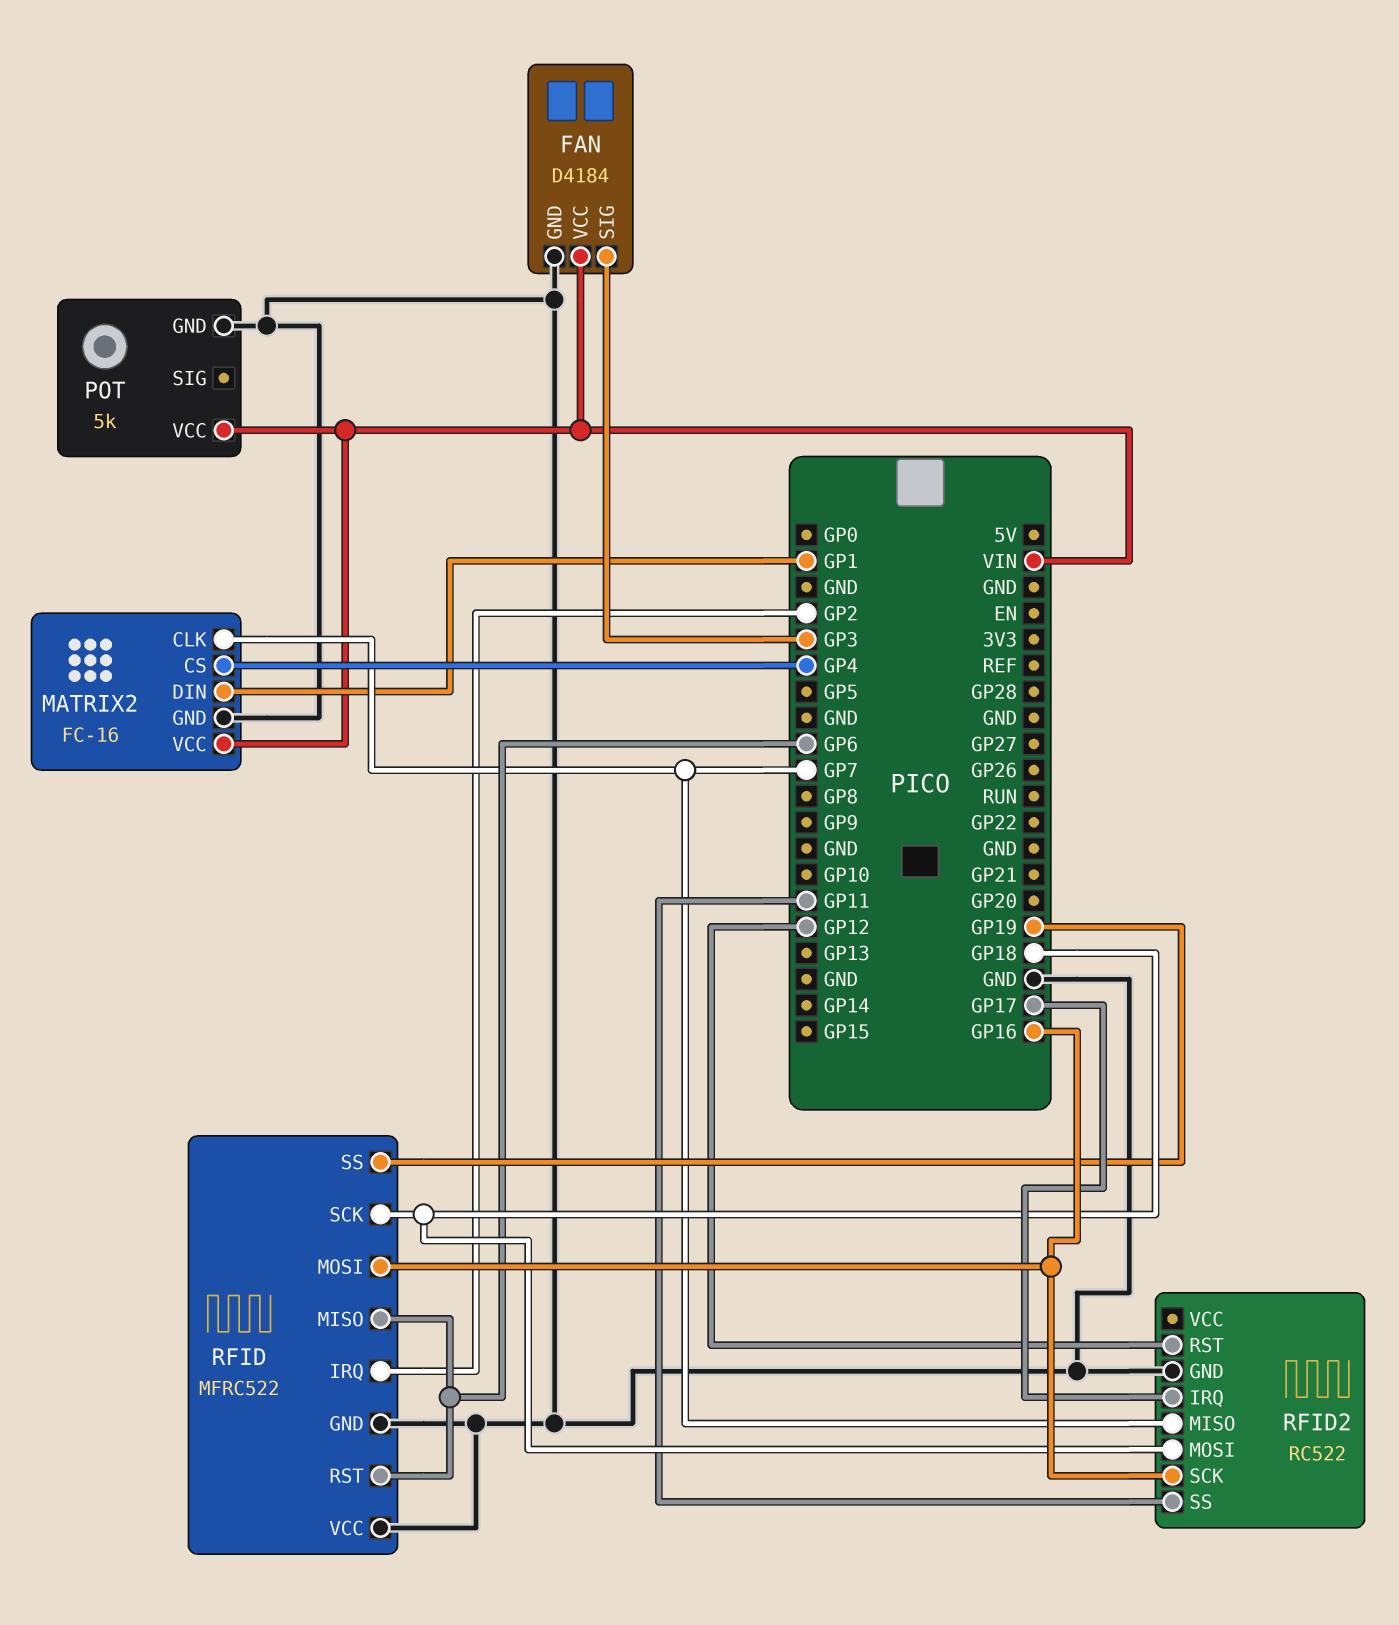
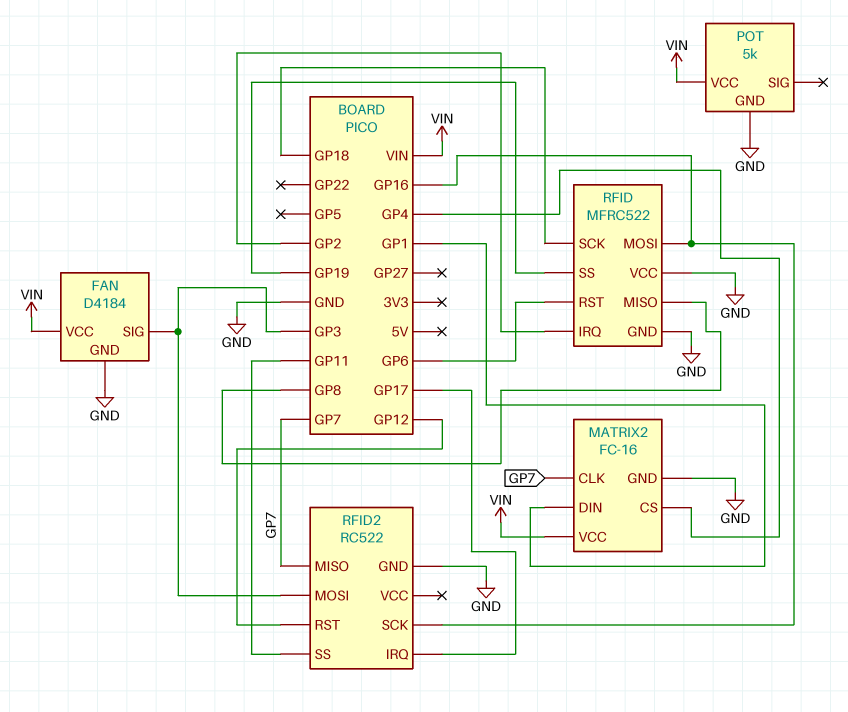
RFID pin MISO: GP6 -> GP8
RFID2 pin MOSI: GP18 -> GP3

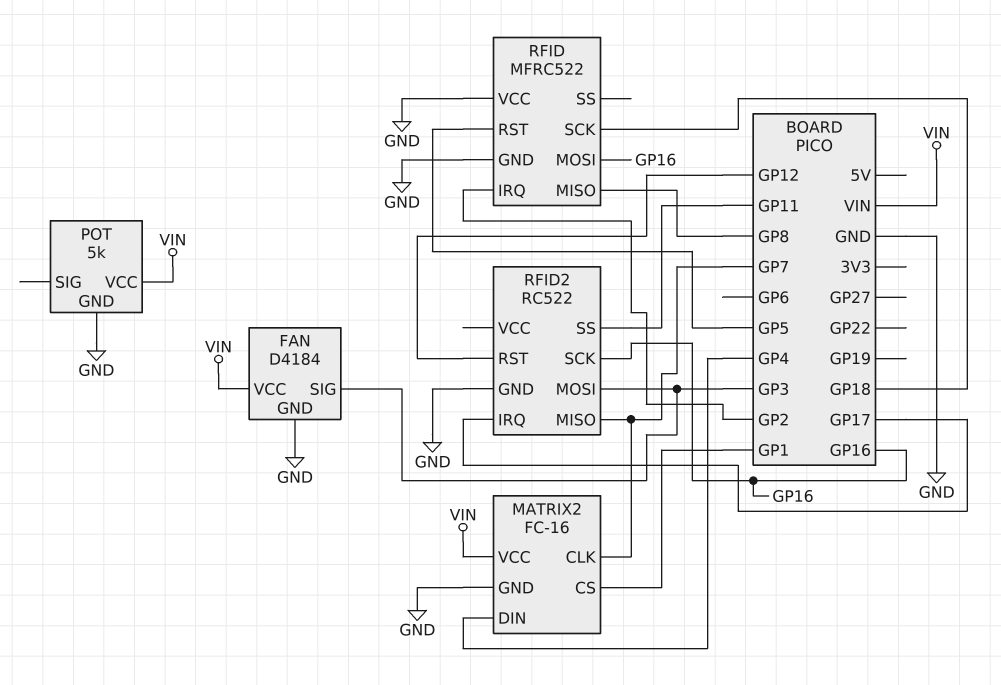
MATRIX2 pin CS: GP4 -> GP1
MATRIX2 pin DIN: GP1 -> GP4
RFID pin RST: GP6 -> GP5
RFID pin SS: GP19 -> none

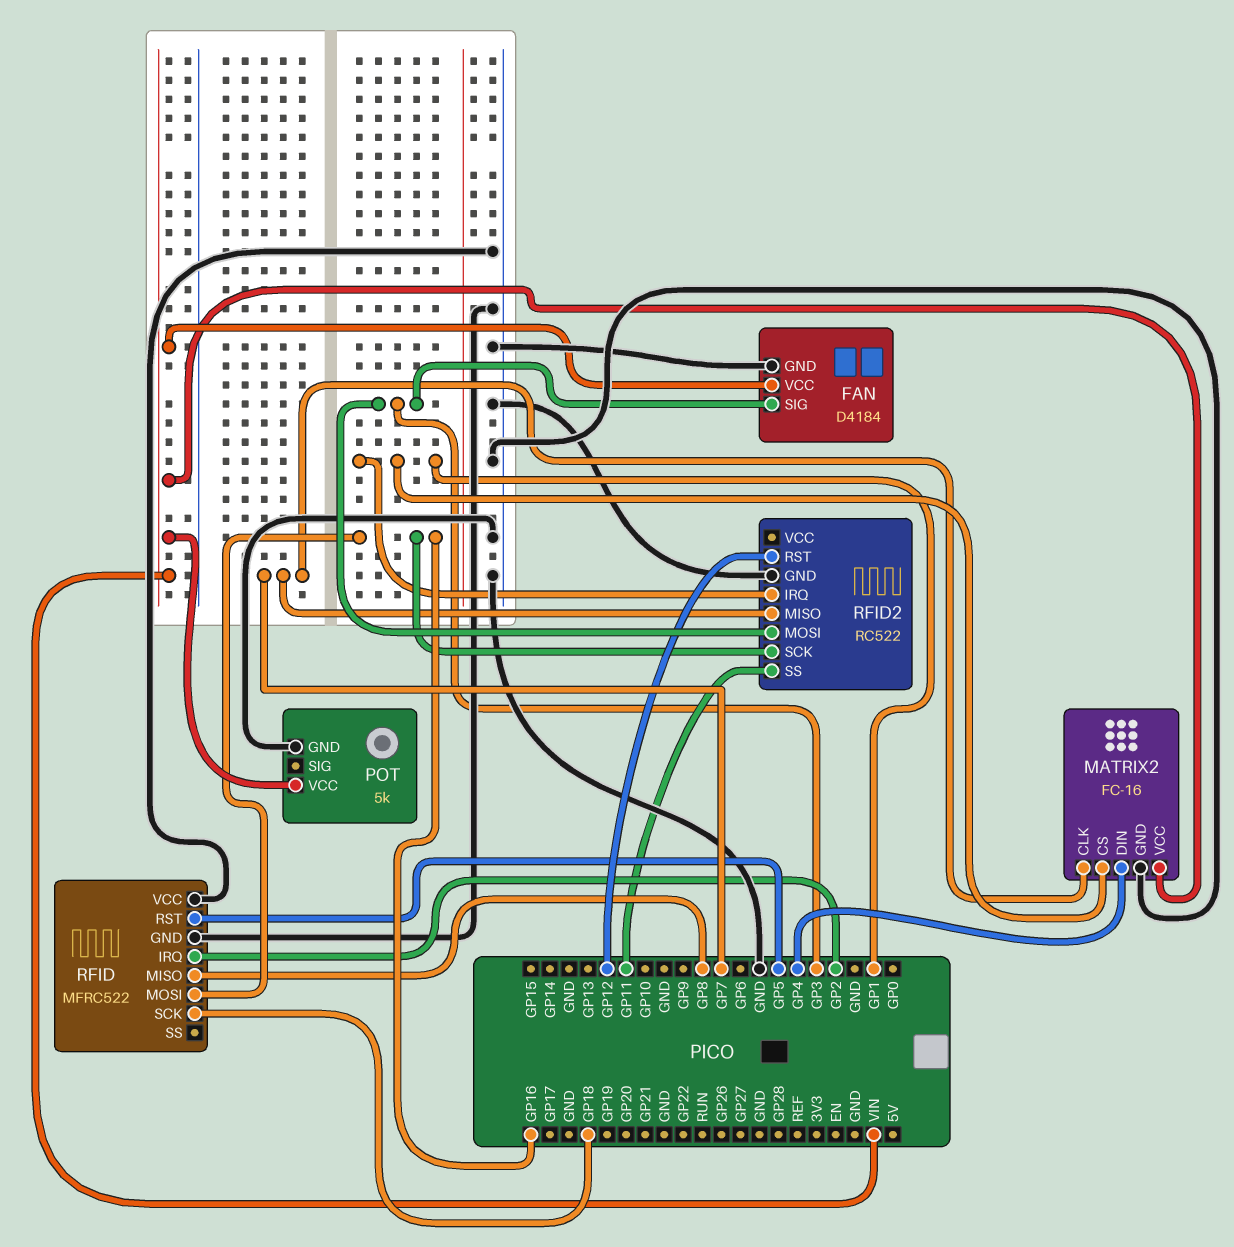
RFID2 pin IRQ: GP17 -> GP1

